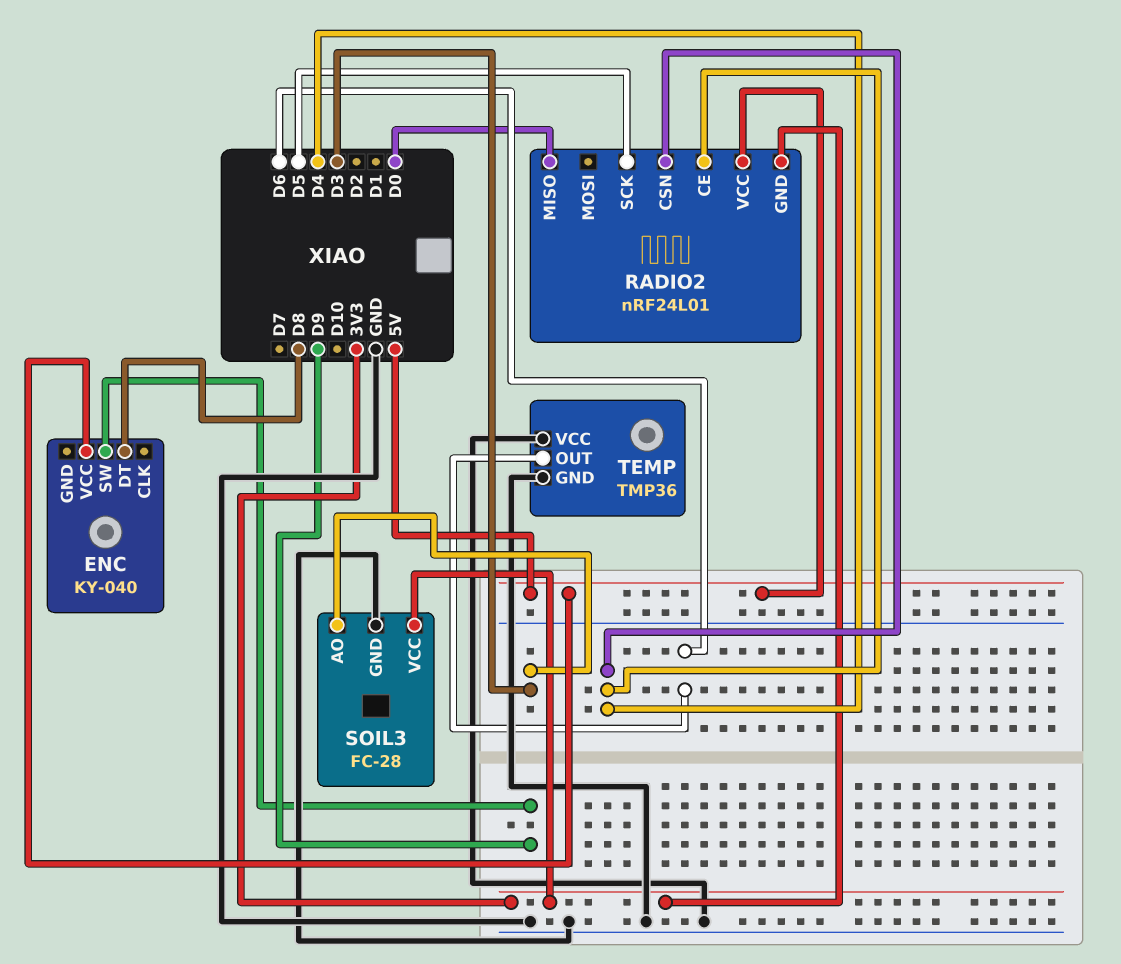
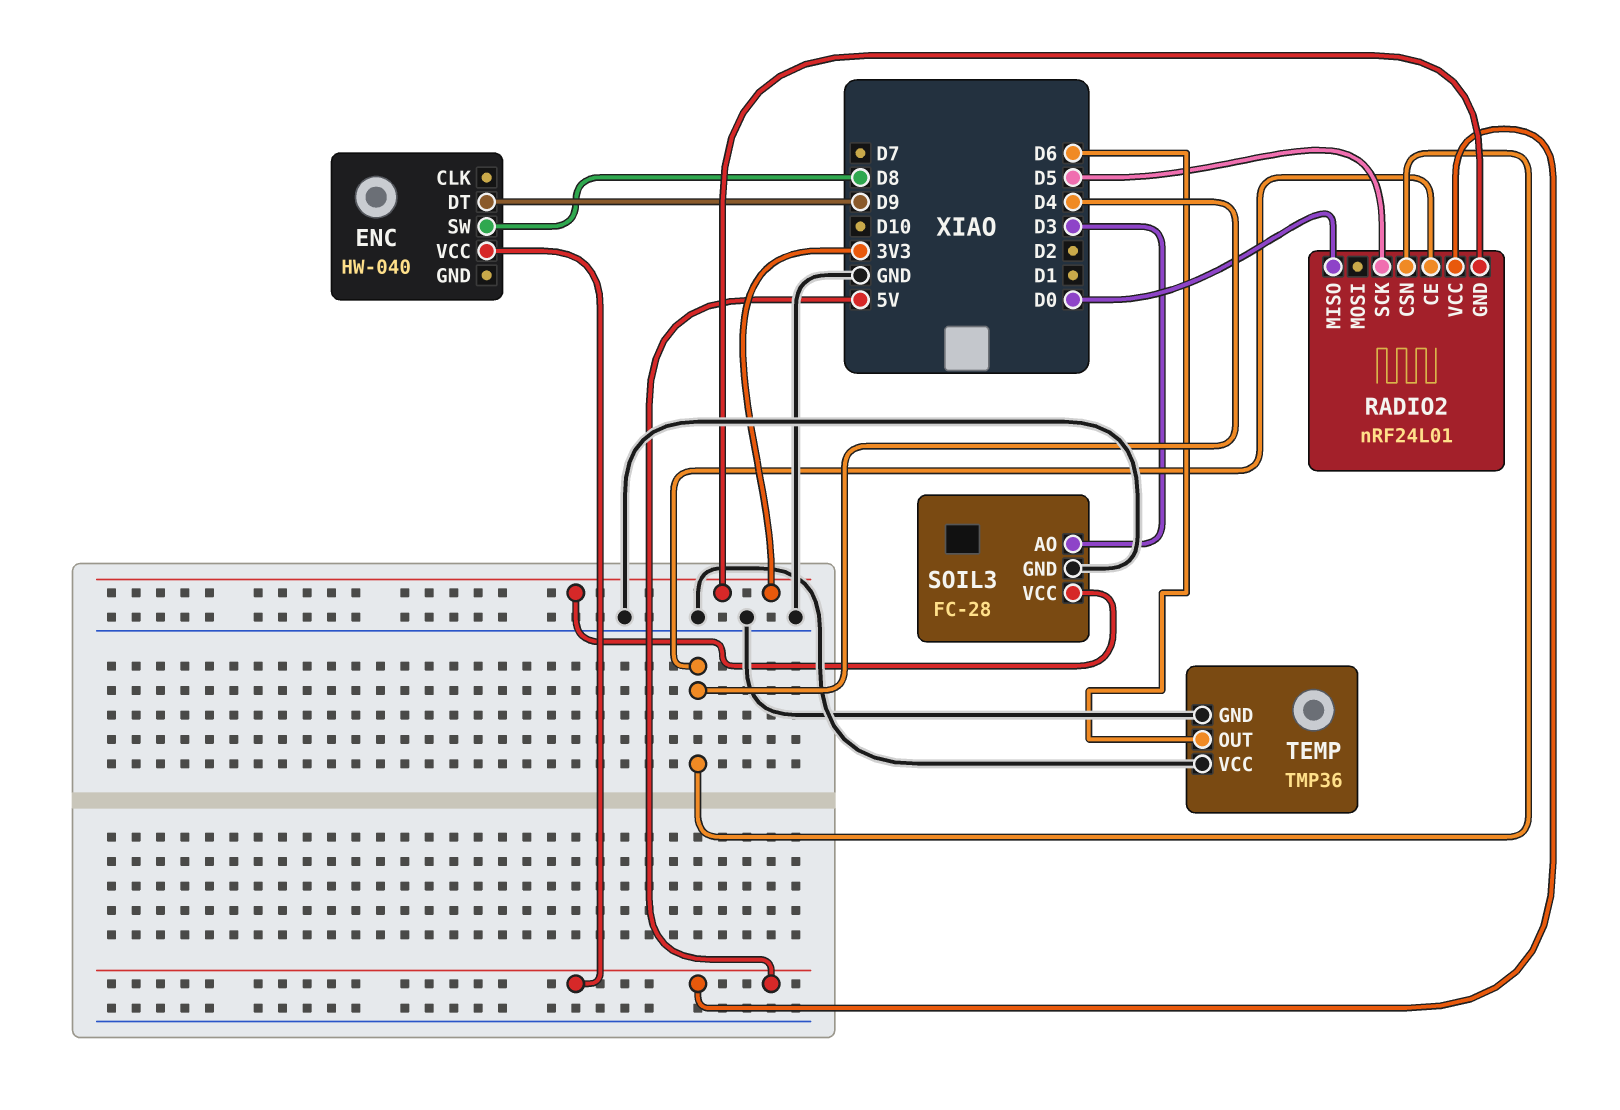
ENC: KY-040 -> HW-040
ENC pin DT: D8 -> D9
ENC pin SW: D9 -> D8

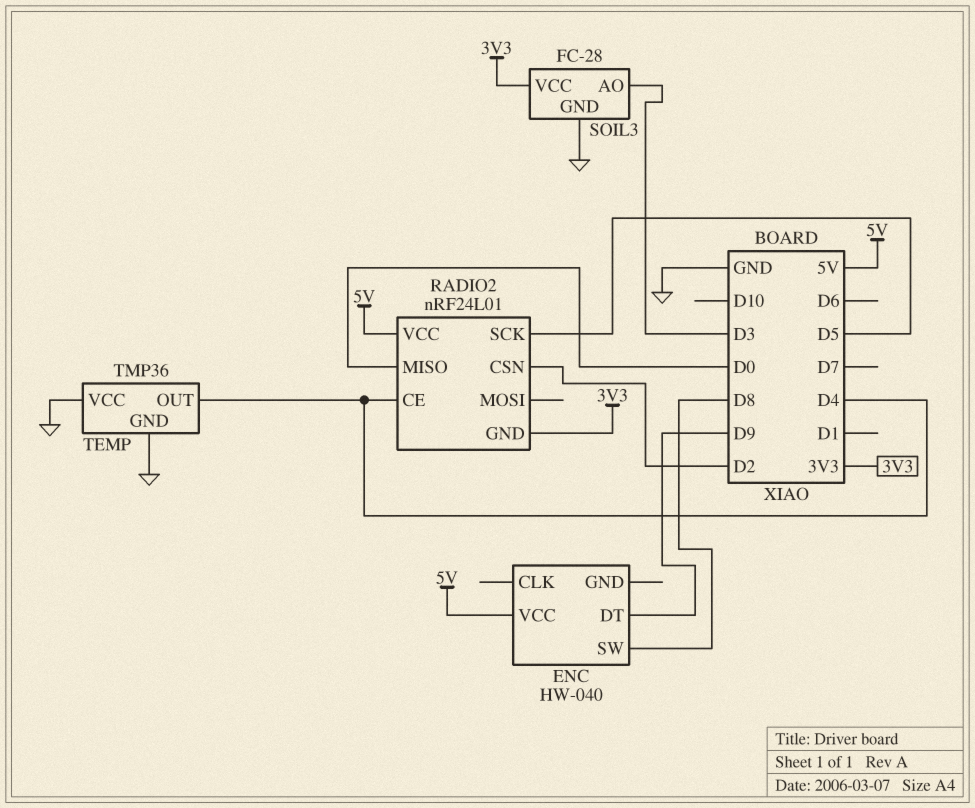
RADIO2 pin CSN: D4 -> D2
TEMP pin OUT: D6 -> D4

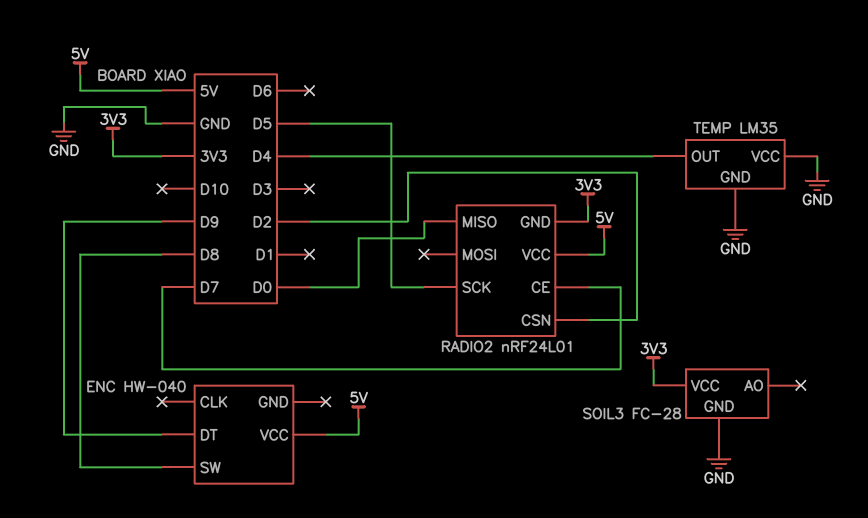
RADIO2 pin CE: D4 -> D7
SOIL3 pin AO: D3 -> none
TEMP: TMP36 -> LM35

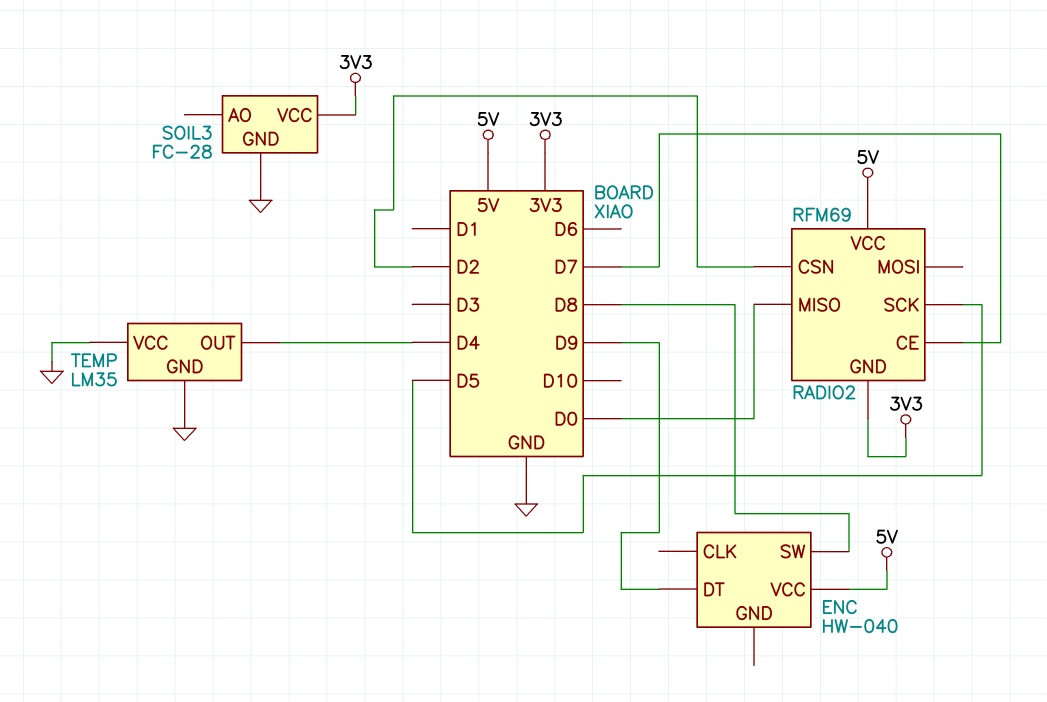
RADIO2: nRF24L01 -> RFM69

